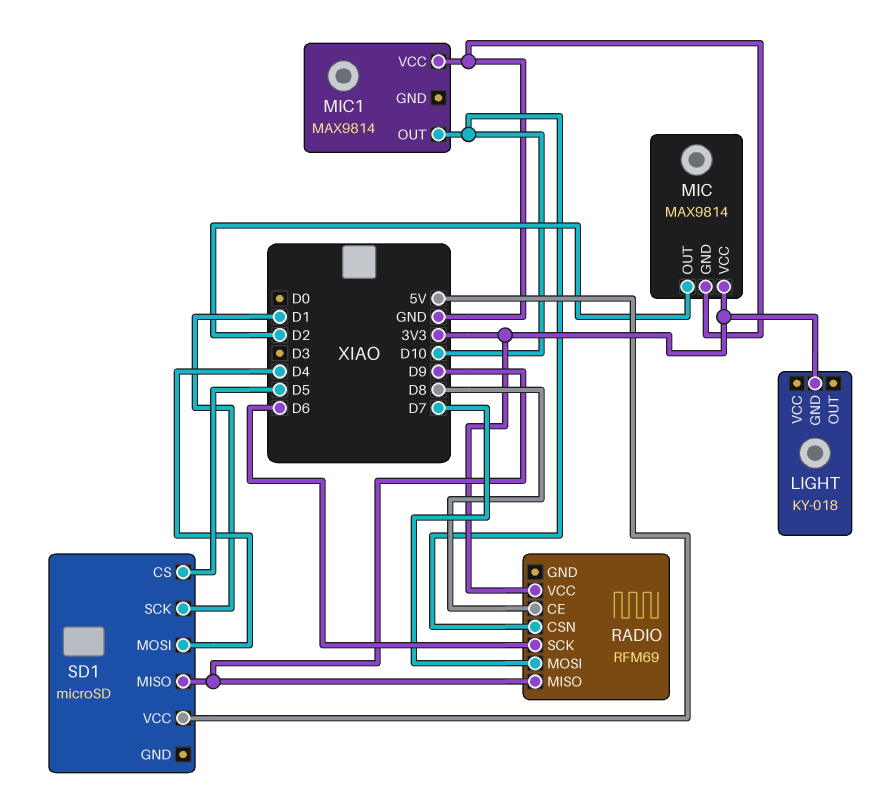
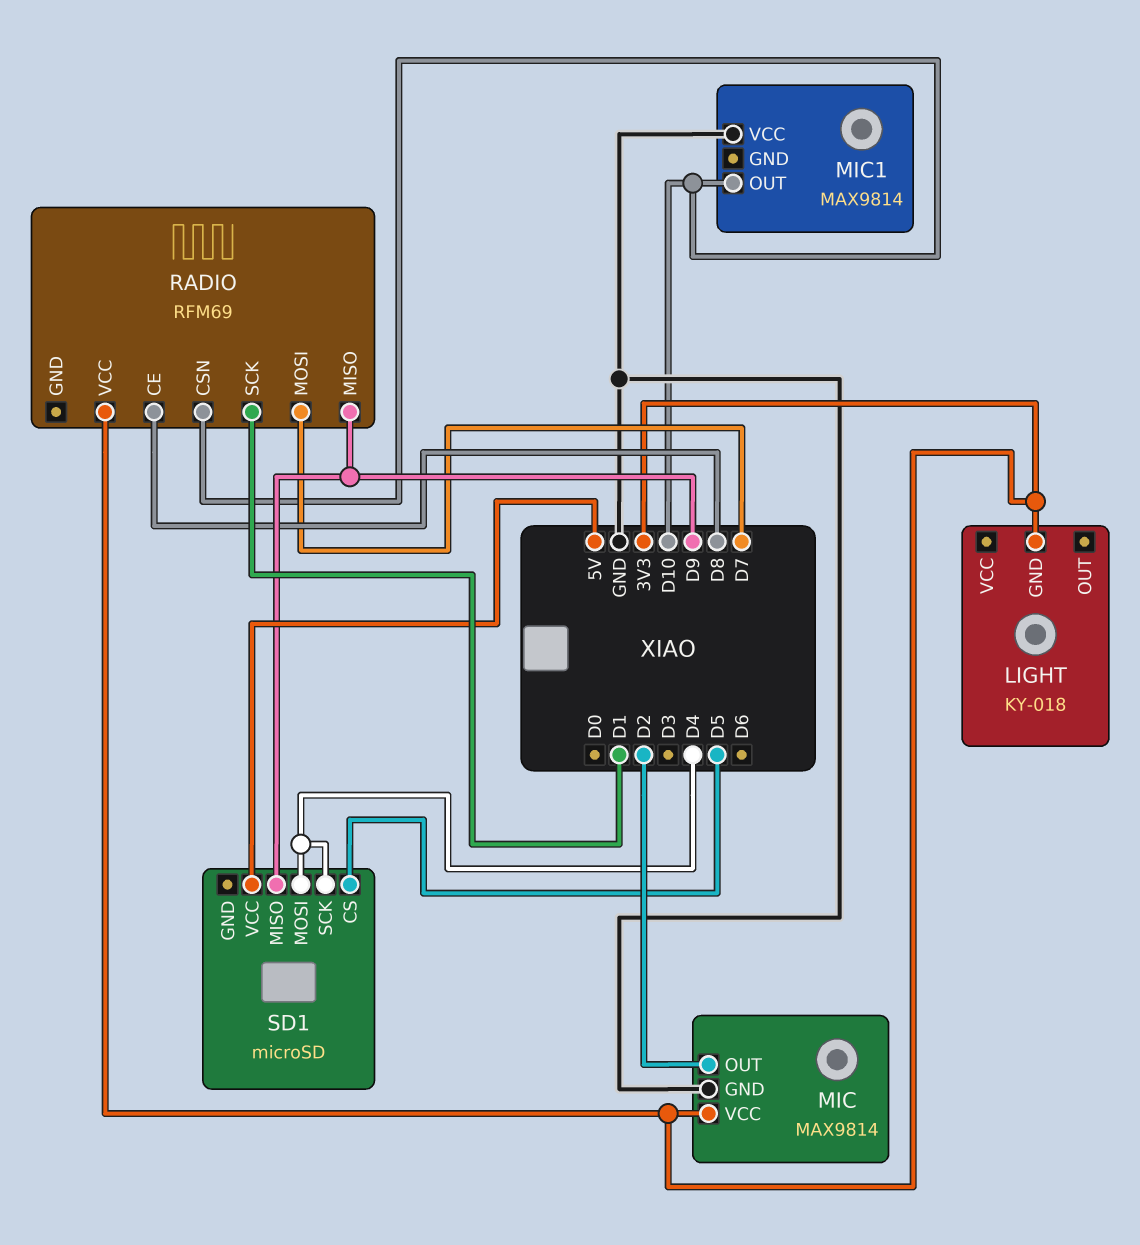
RADIO pin SCK: D6 -> D1
SD1 pin SCK: D1 -> D4

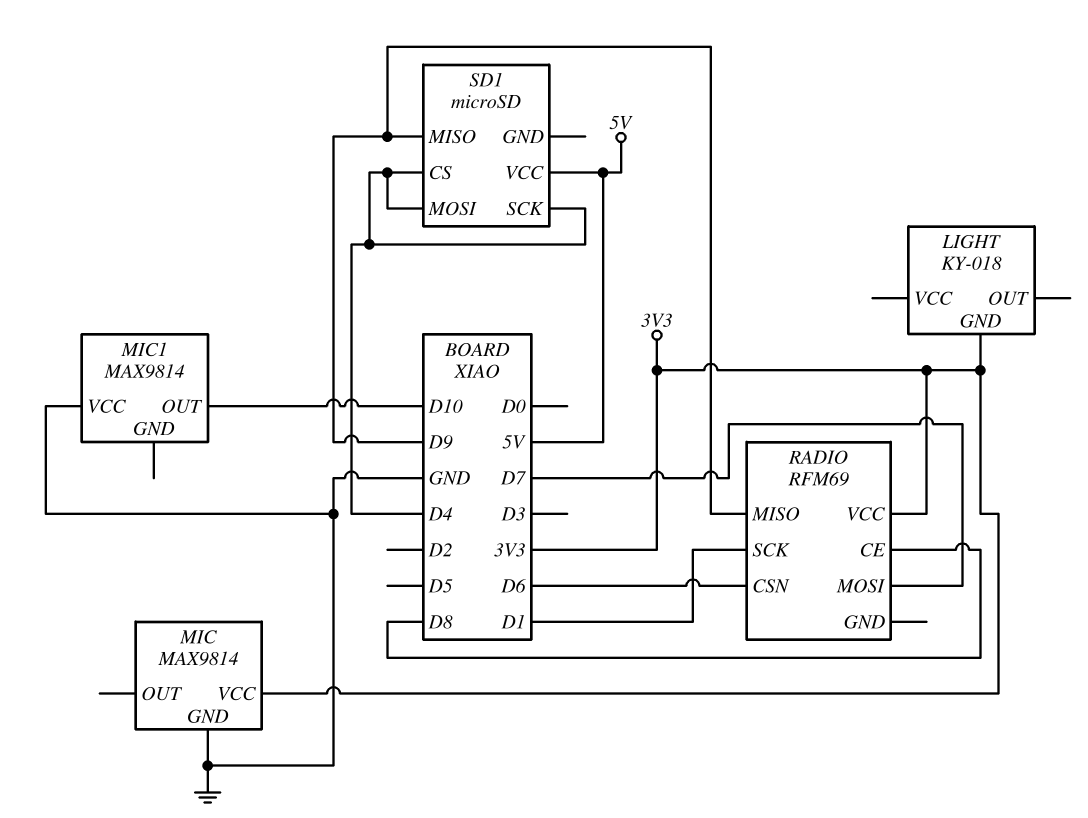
MIC pin OUT: D2 -> none
RADIO pin CSN: D10 -> D6
SD1 pin CS: D5 -> D4

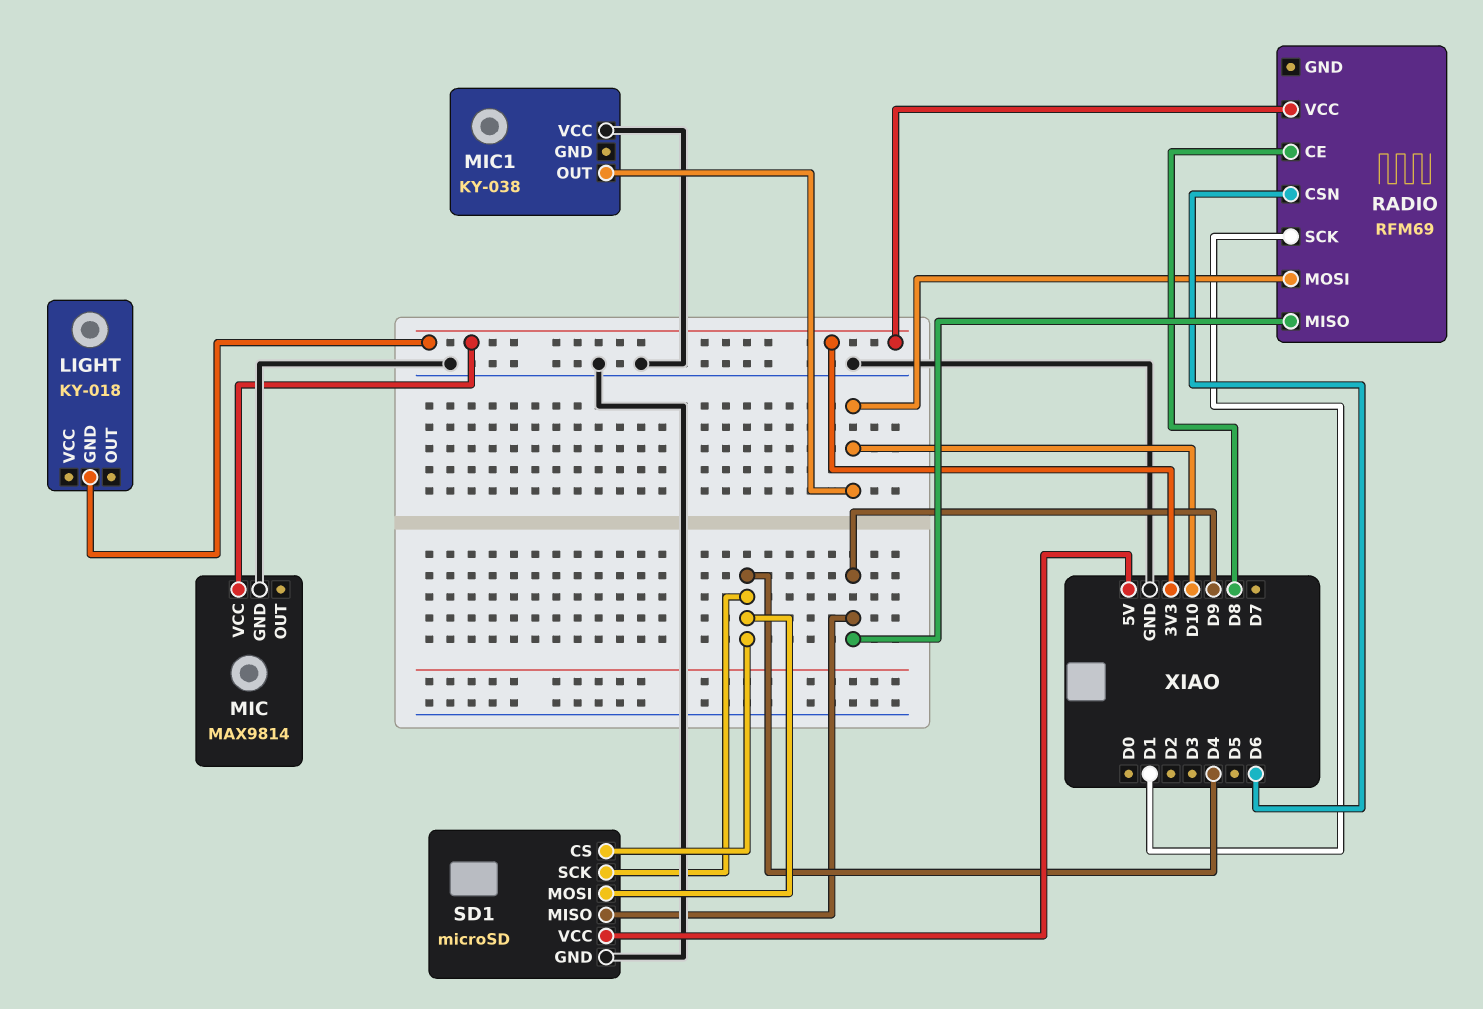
MIC1: MAX9814 -> KY-038
RADIO pin MOSI: D7 -> D10
SD1 pin GND: none -> GND

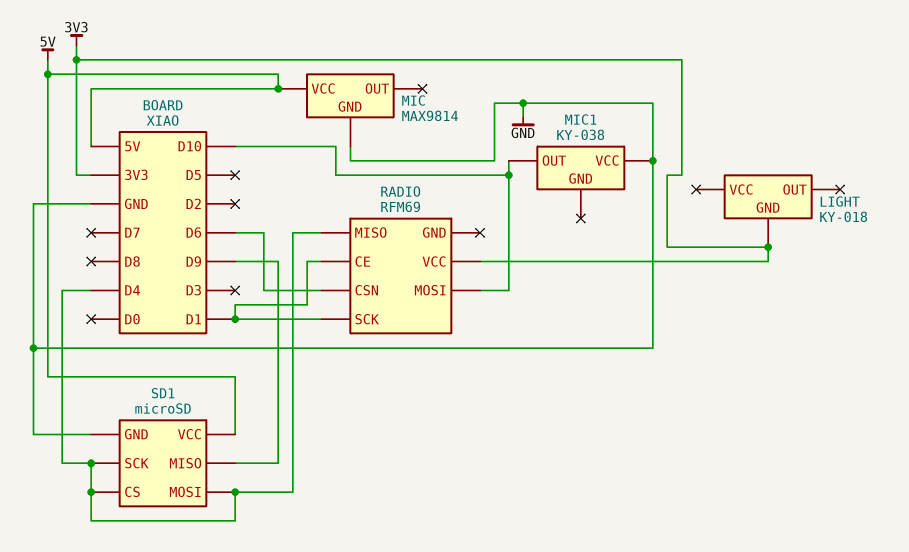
MIC pin VCC: 3V3 -> 5V
RADIO pin CE: D8 -> D1
RADIO pin MISO: D9 -> D4

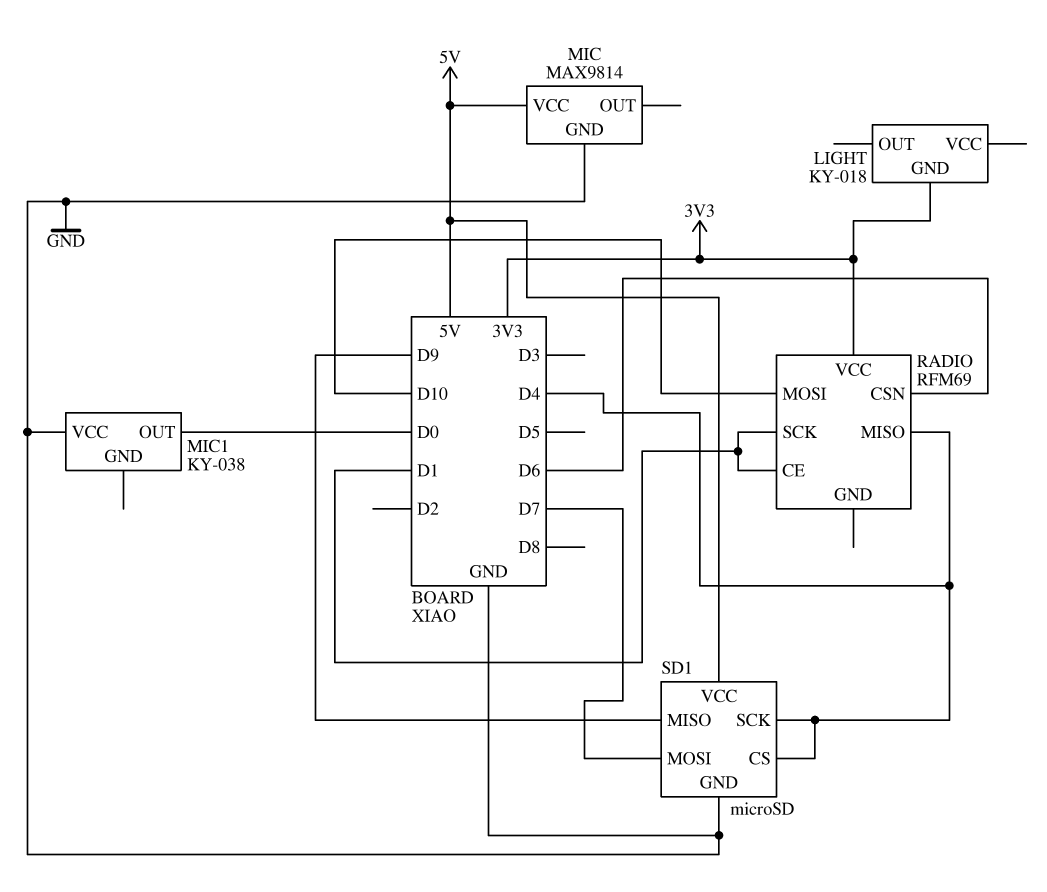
MIC1 pin OUT: D10 -> D0
SD1 pin MOSI: D4 -> D7

